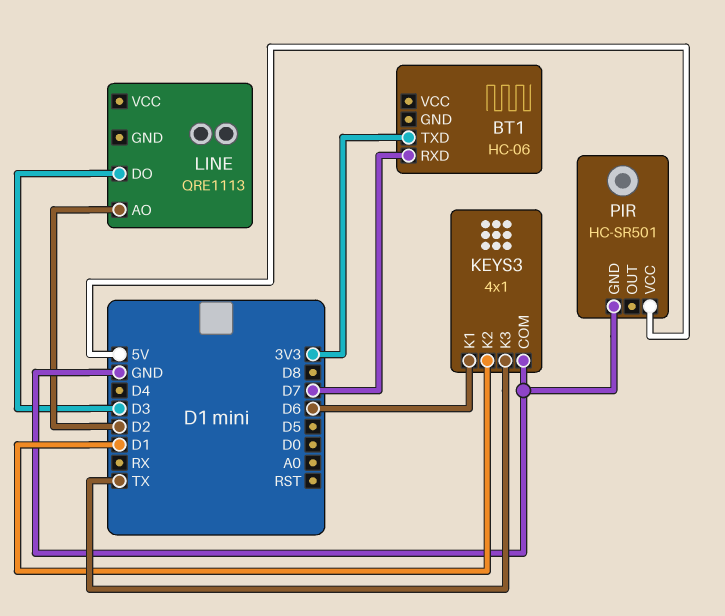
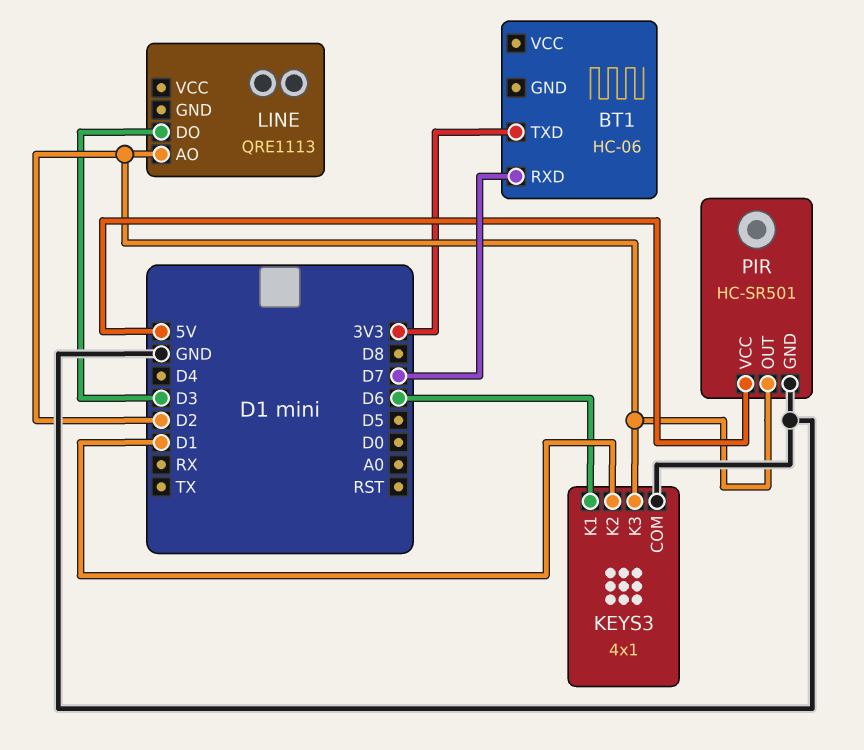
KEYS3 pin K3: TX -> D2
PIR pin OUT: none -> D2

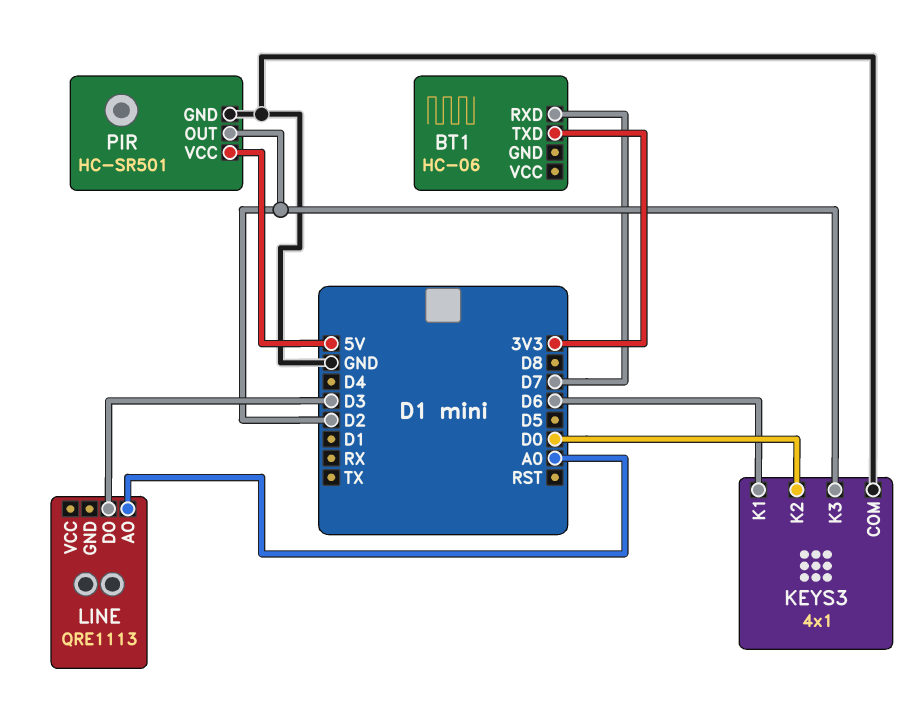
KEYS3 pin K2: D1 -> D0
LINE pin AO: D2 -> A0

